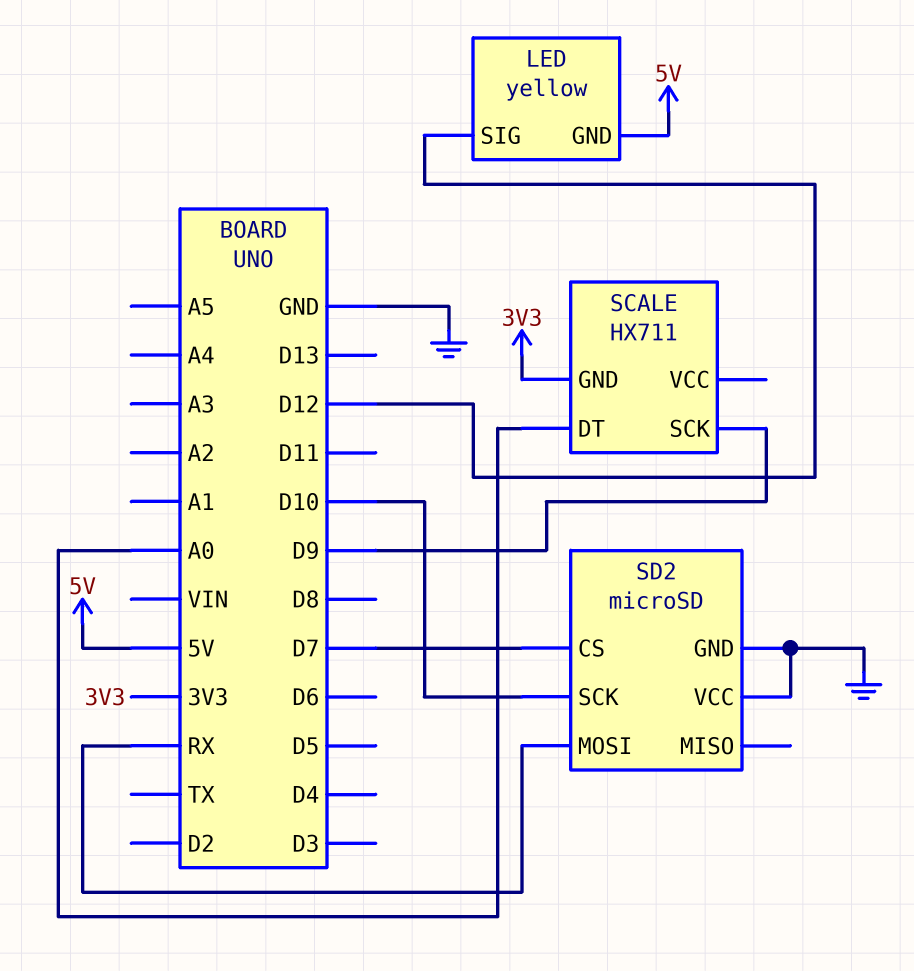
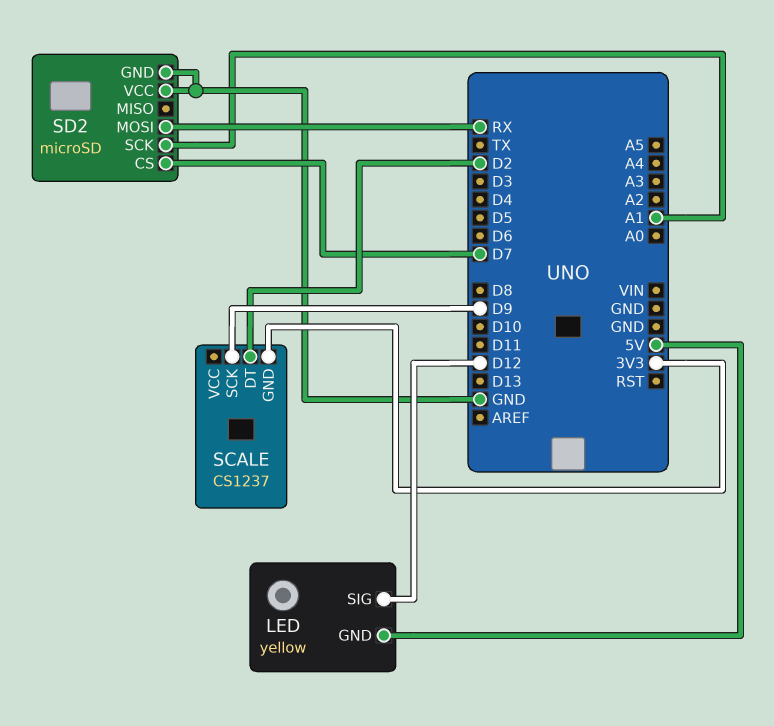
SCALE: HX711 -> CS1237
SCALE pin DT: A0 -> D2
SD2 pin SCK: D10 -> A1

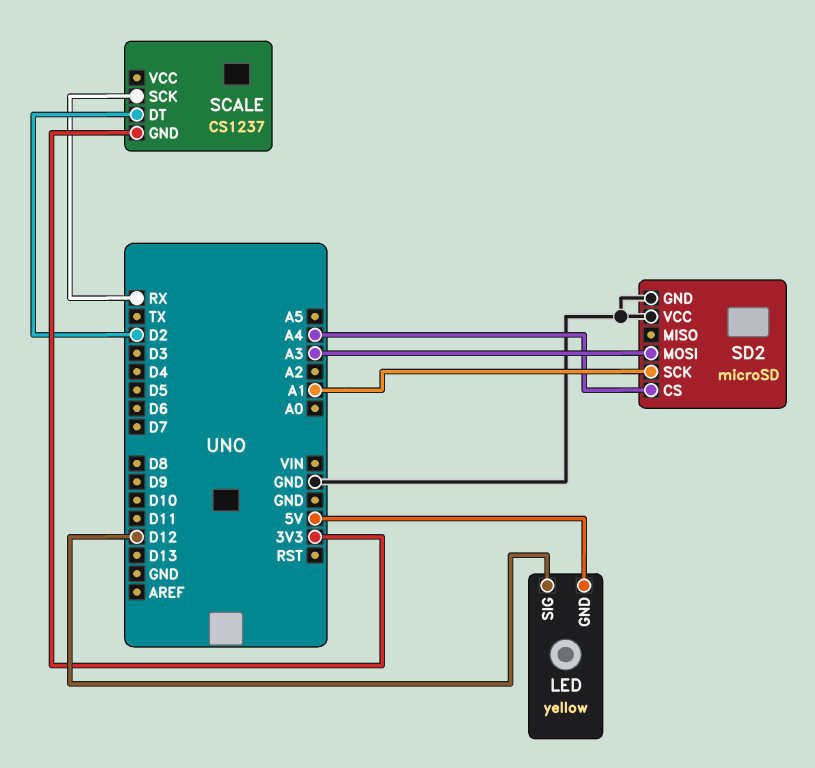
SCALE pin SCK: D9 -> RX
SD2 pin CS: D7 -> A4
SD2 pin MOSI: RX -> A3

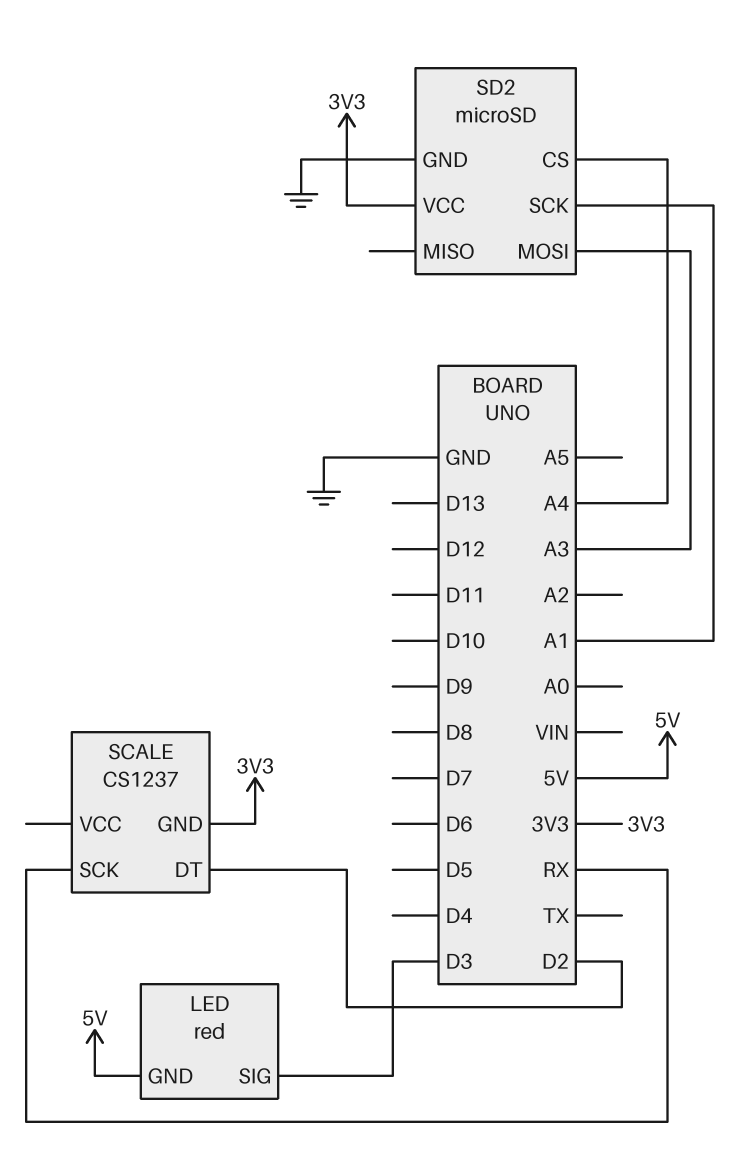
LED: yellow -> red
LED pin SIG: D12 -> D3
SD2 pin VCC: GND -> 3V3

